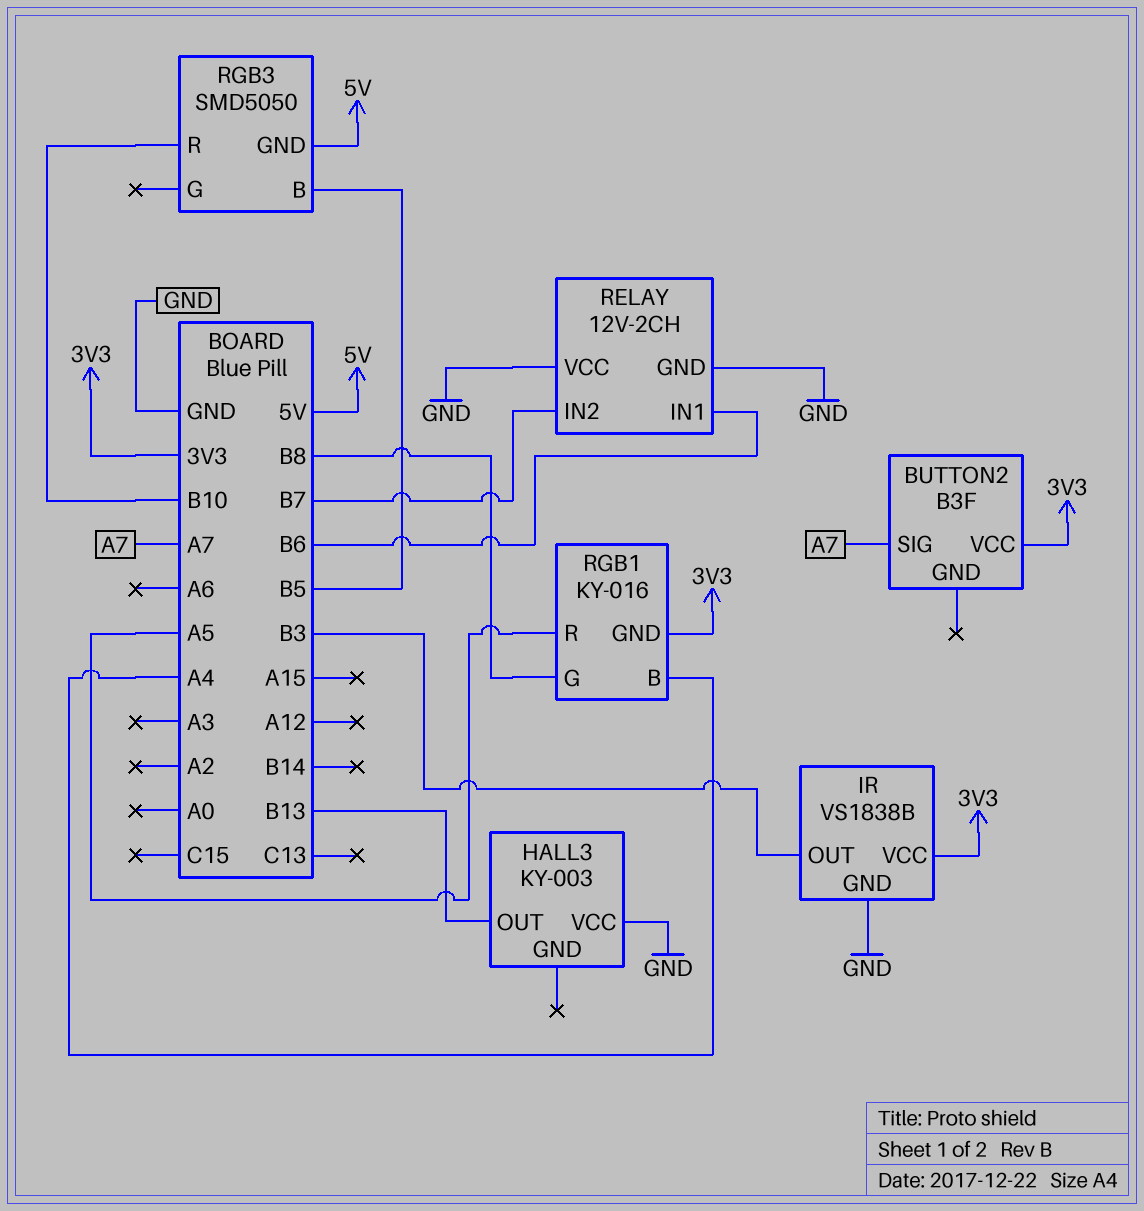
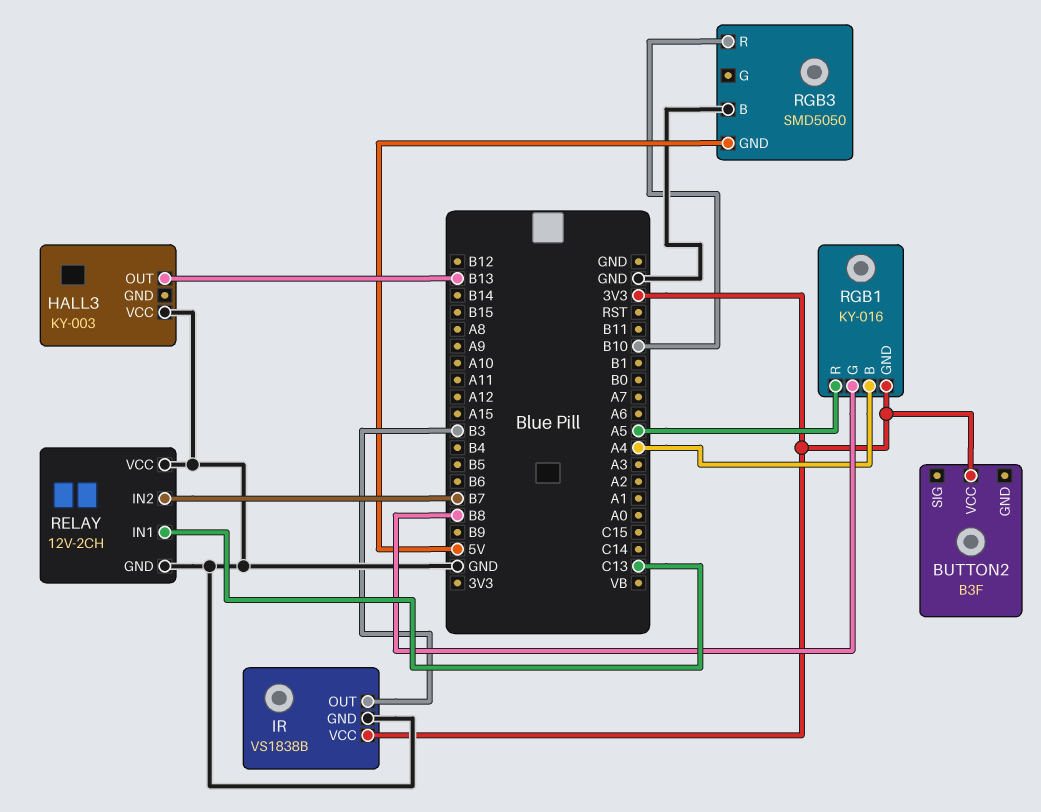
BUTTON2 pin SIG: A7 -> none
RELAY pin IN1: B6 -> C13
RGB3 pin B: B5 -> GND

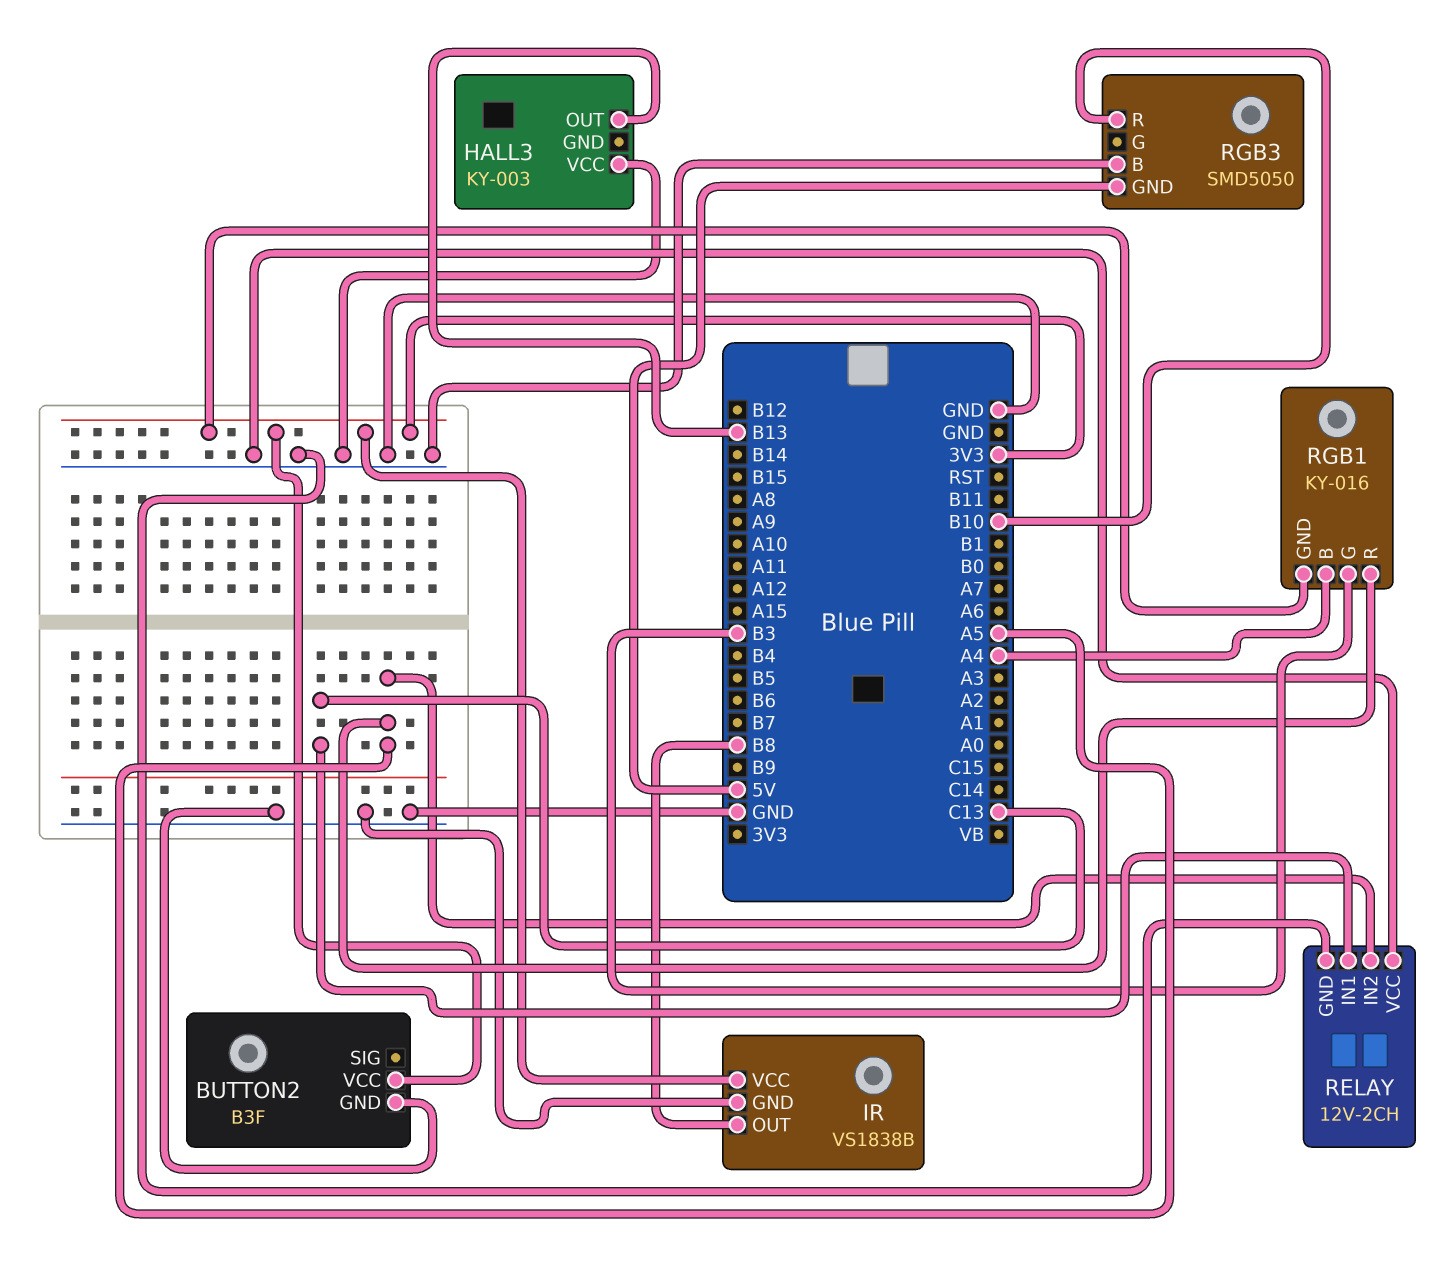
BUTTON2 pin GND: none -> GND
IR pin OUT: B3 -> B8
RELAY pin IN2: B7 -> A5
RGB1 pin G: B8 -> B3

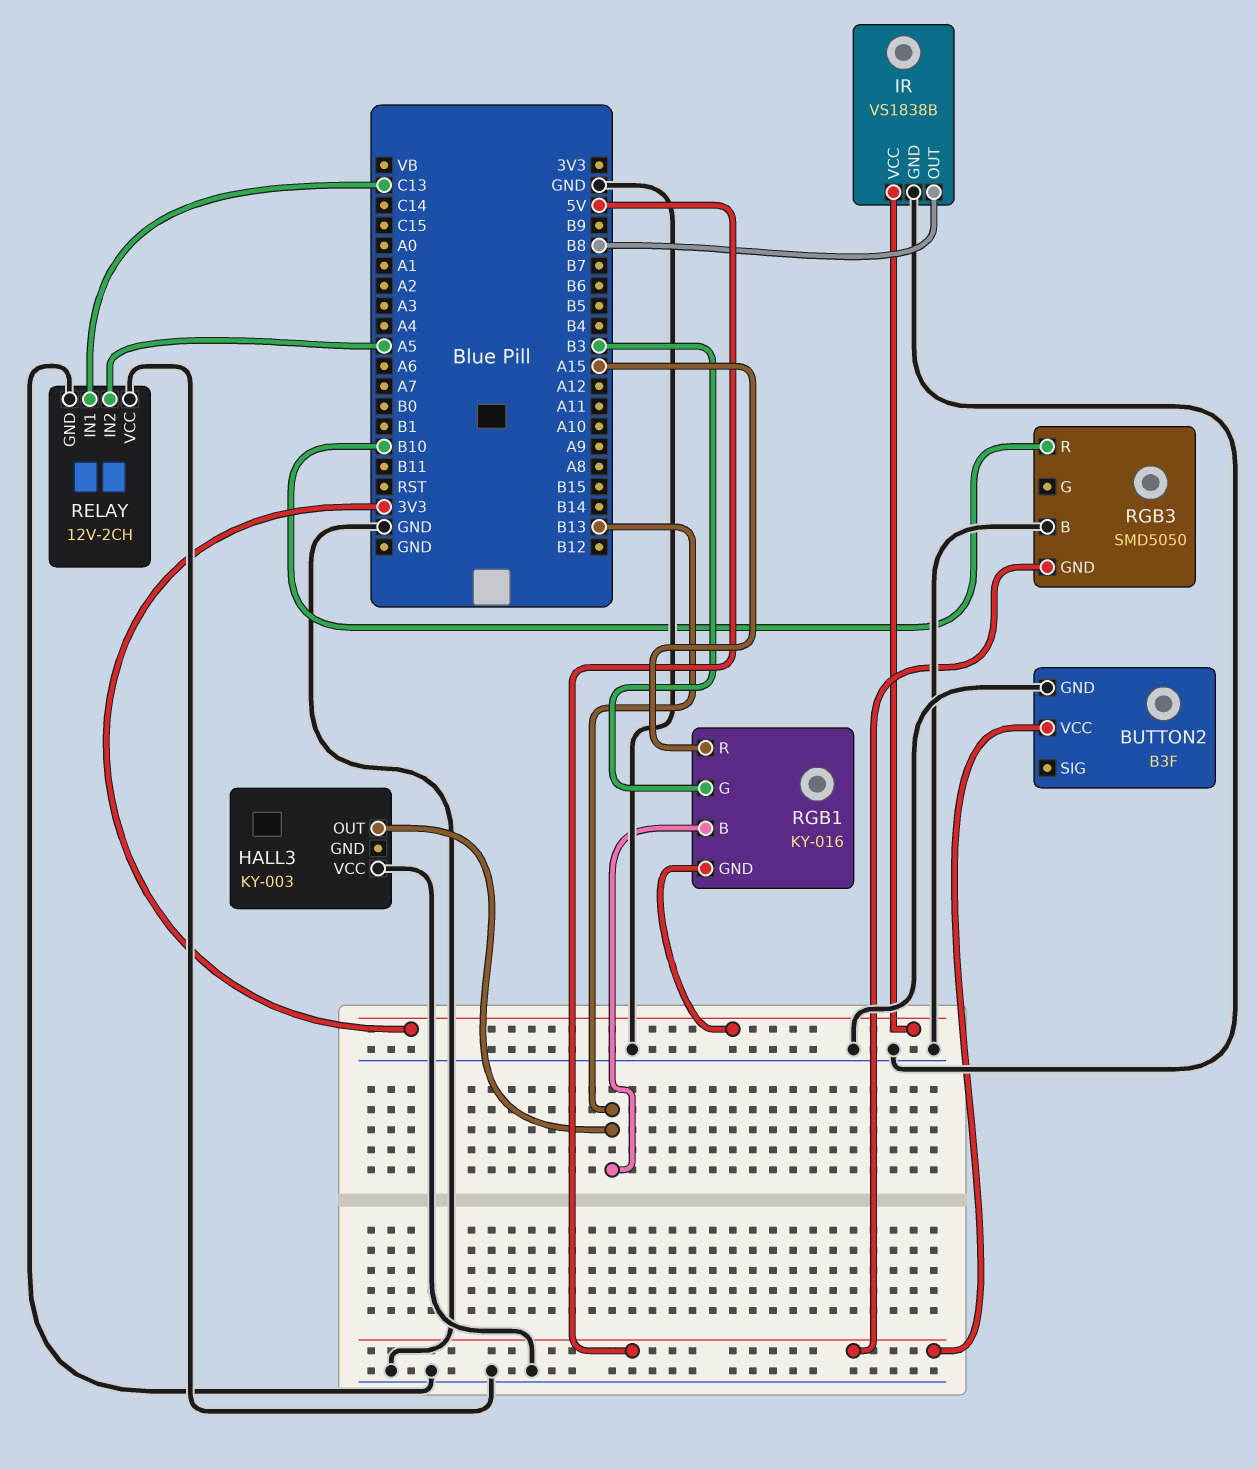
BUTTON2 pin VCC: 3V3 -> 5V
RGB1 pin B: A4 -> B13
RGB1 pin R: A5 -> A15

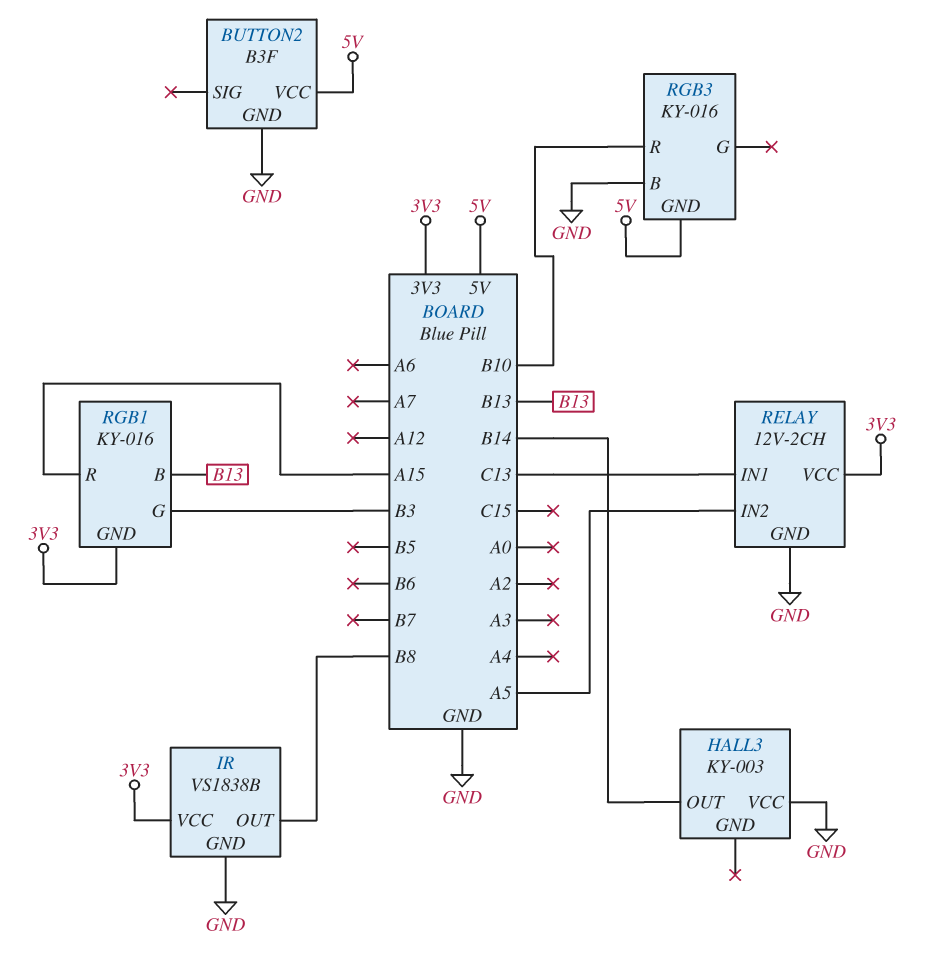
HALL3 pin OUT: B13 -> B14
RELAY pin VCC: GND -> 3V3
RGB3: SMD5050 -> KY-016

